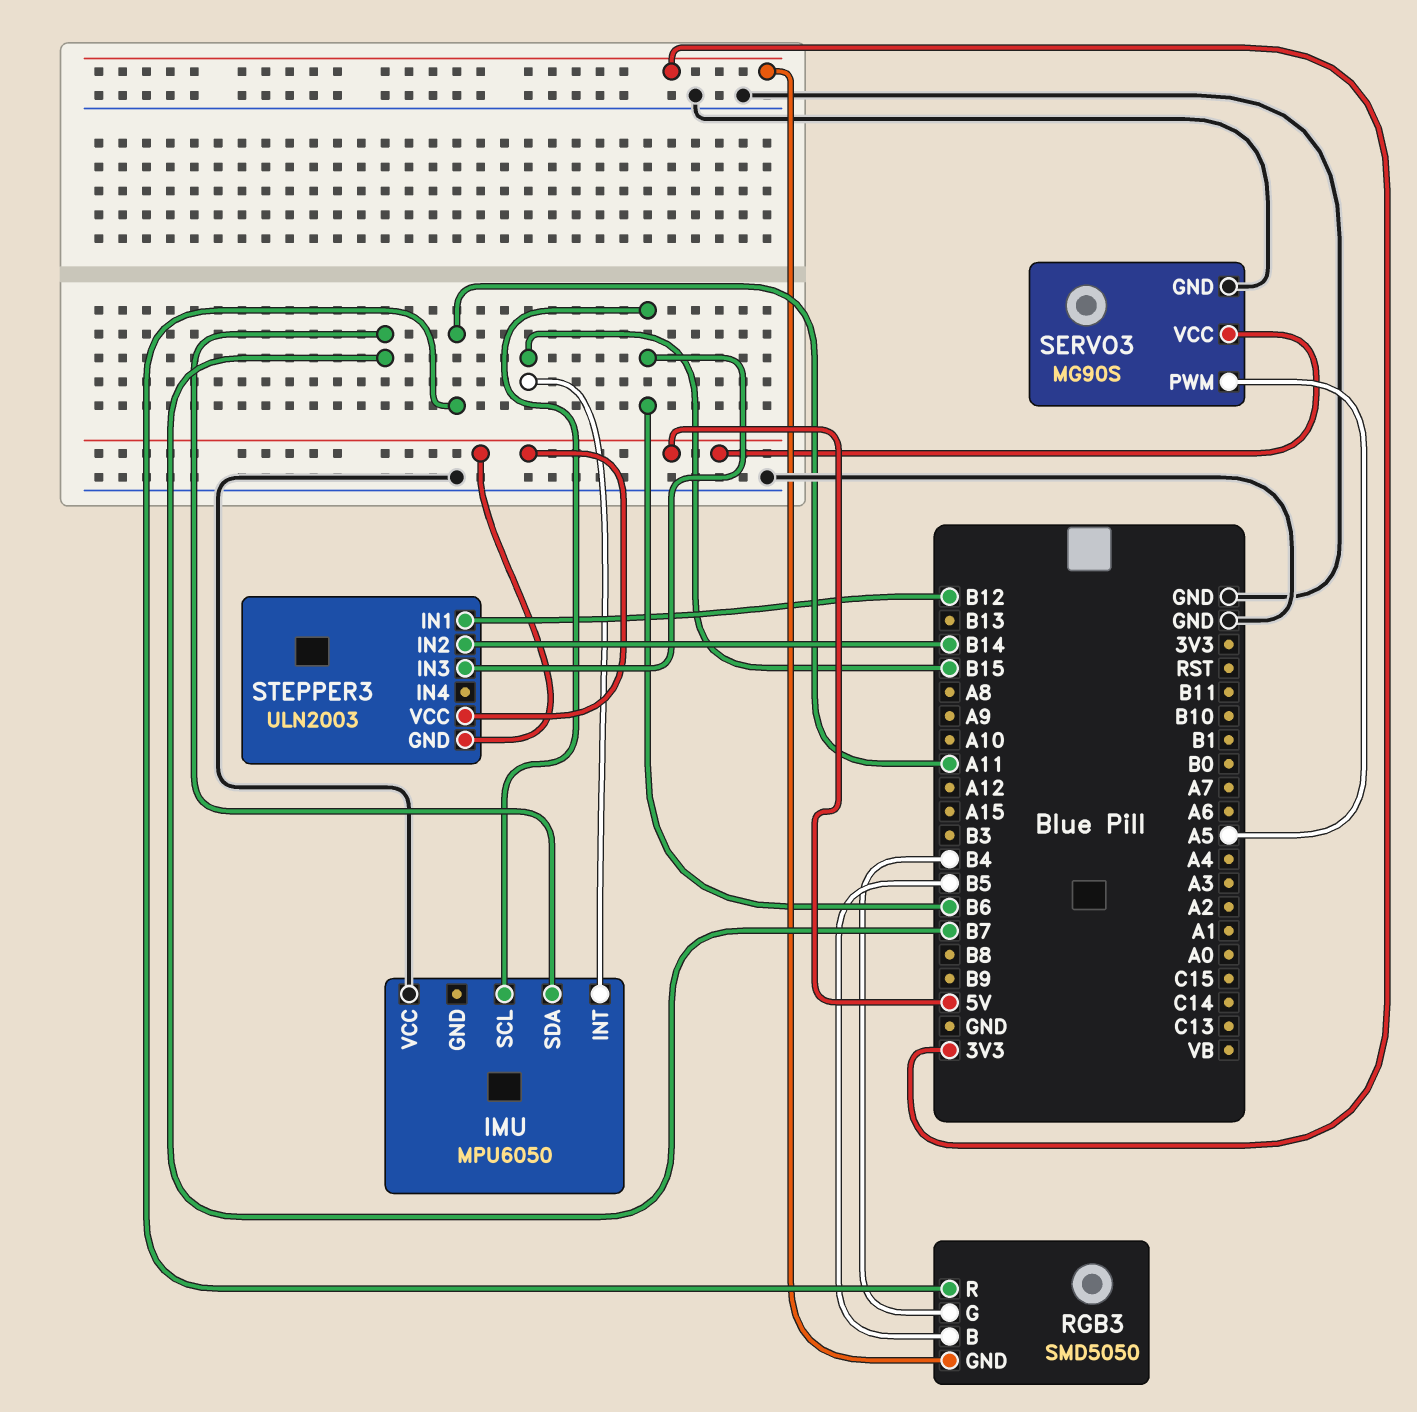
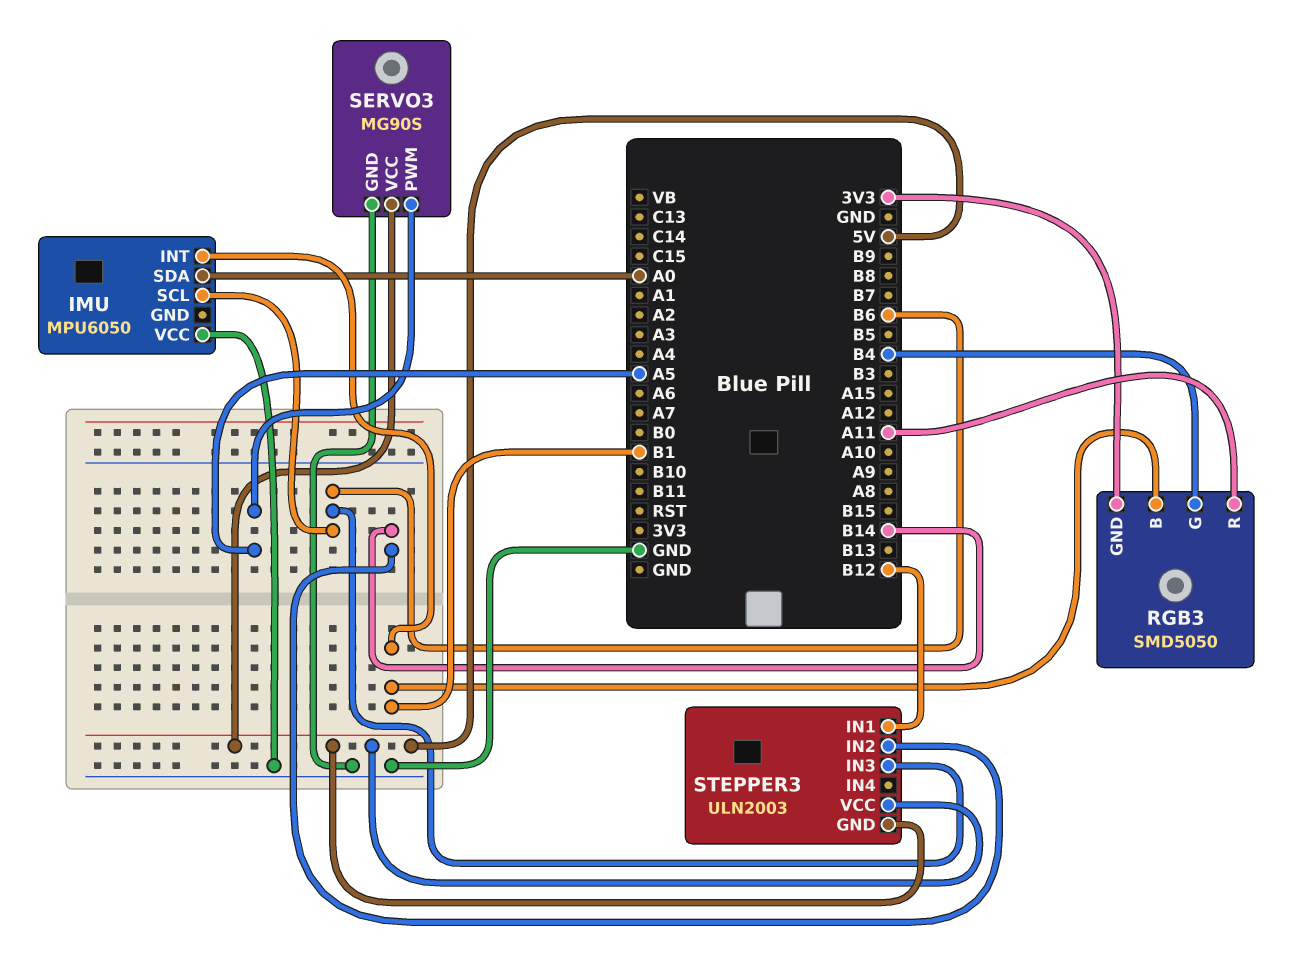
IMU pin INT: B15 -> B1
IMU pin SDA: B7 -> A0
RGB3 pin B: B5 -> B1

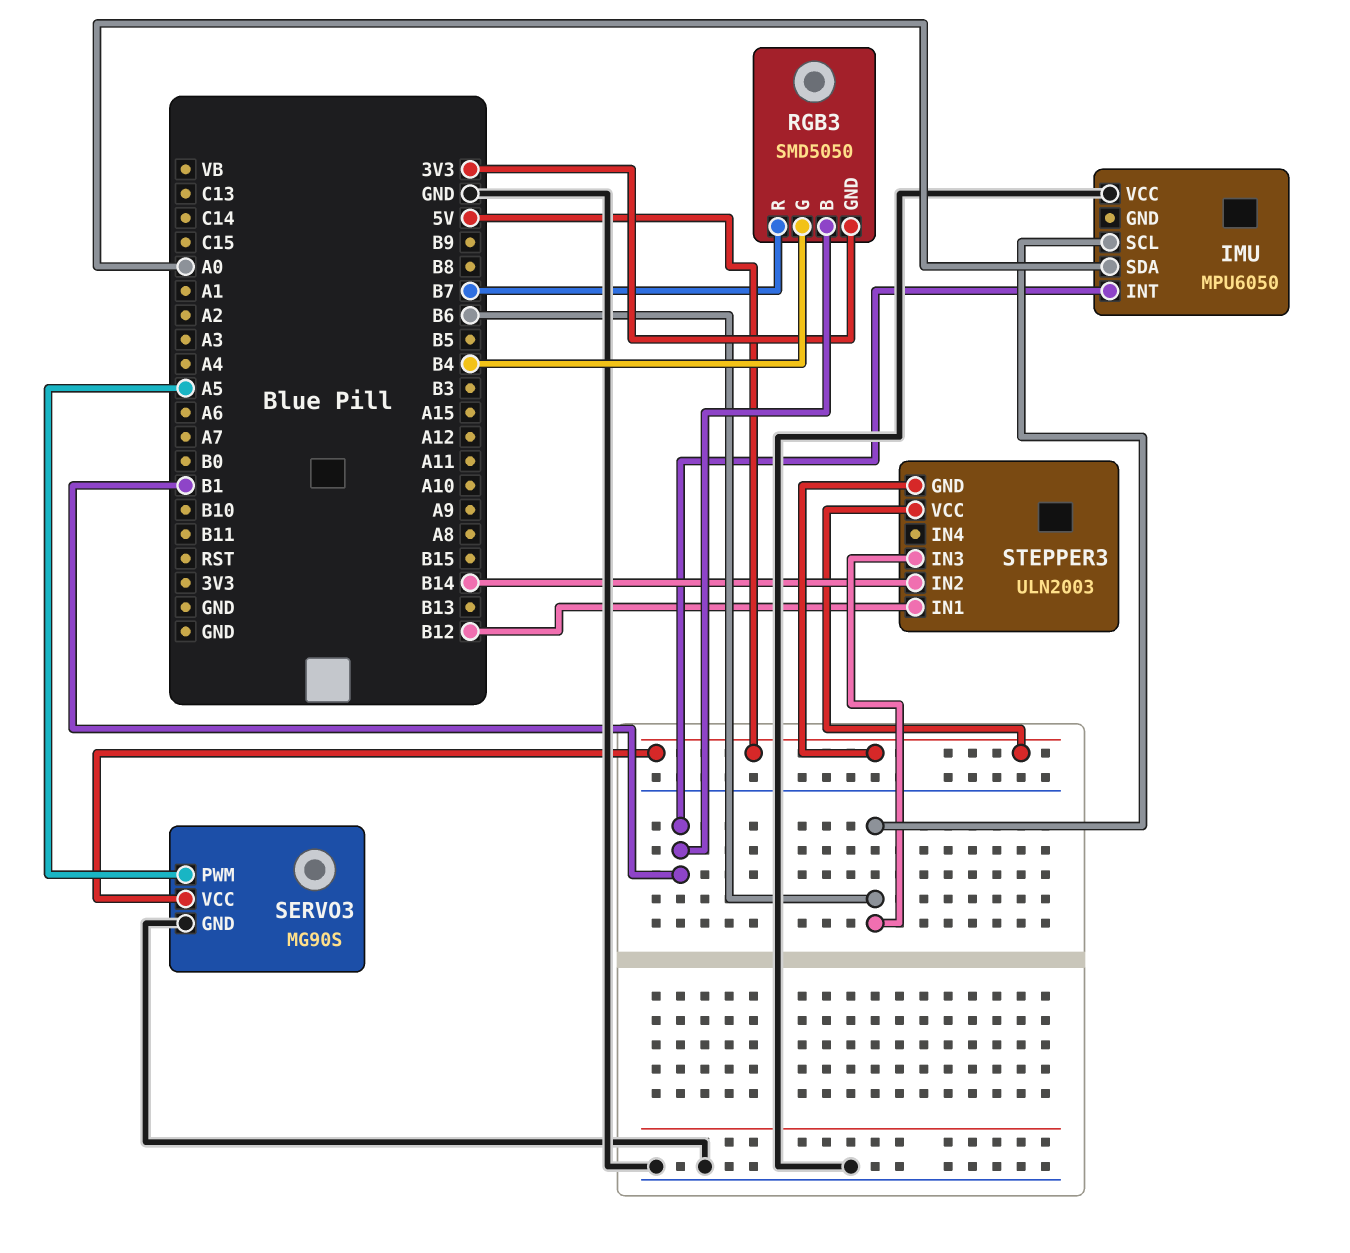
RGB3 pin R: A11 -> B7

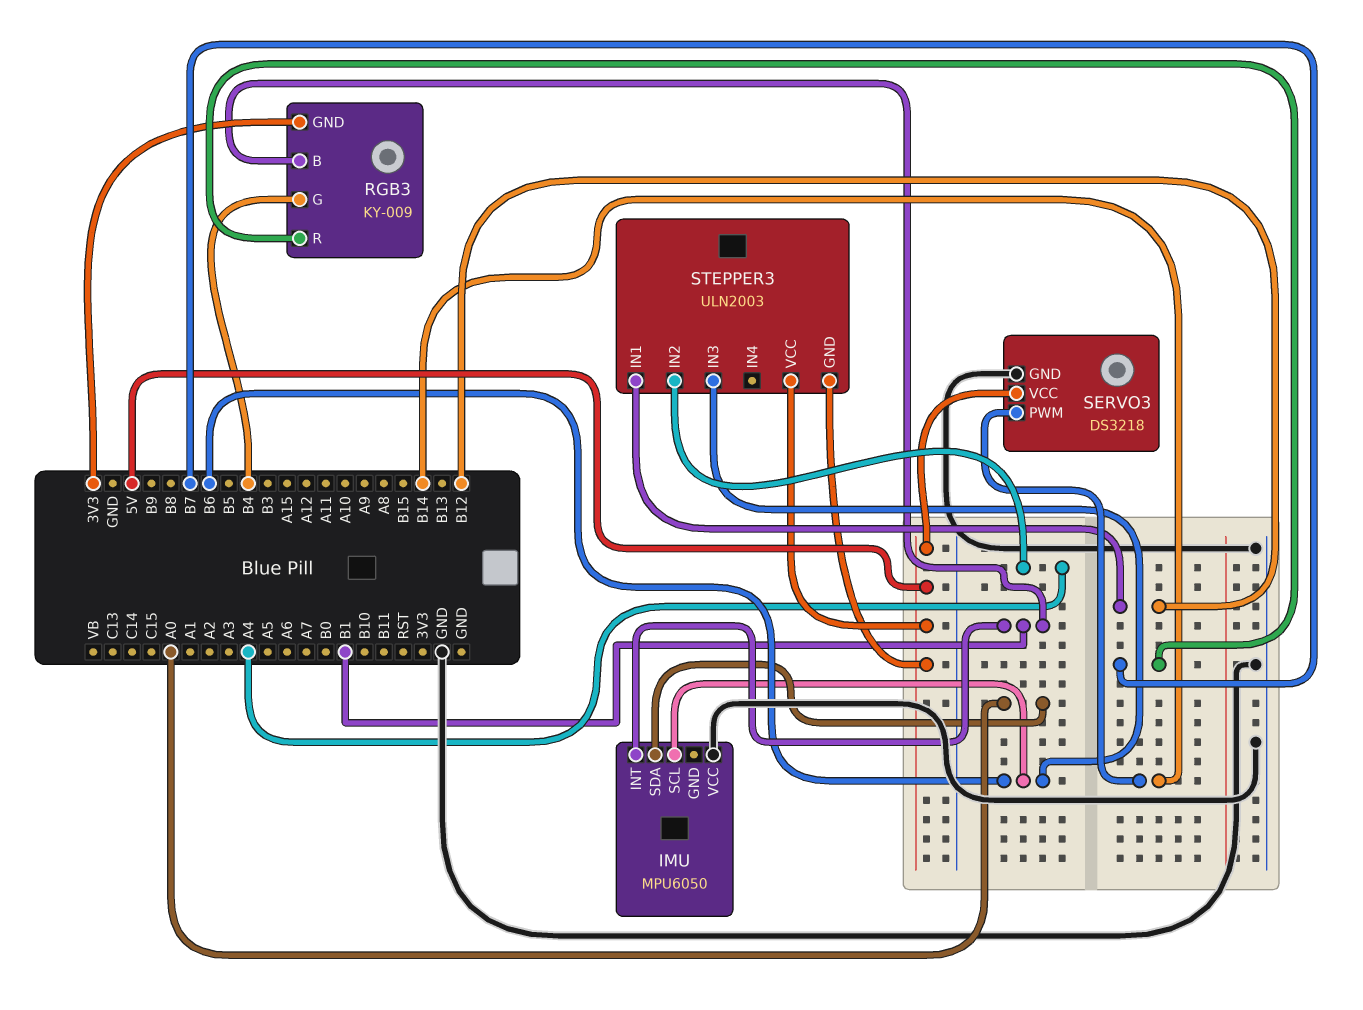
RGB3: SMD5050 -> KY-009
SERVO3: MG90S -> DS3218
SERVO3 pin PWM: A5 -> B14
STEPPER3 pin IN2: B14 -> A4

